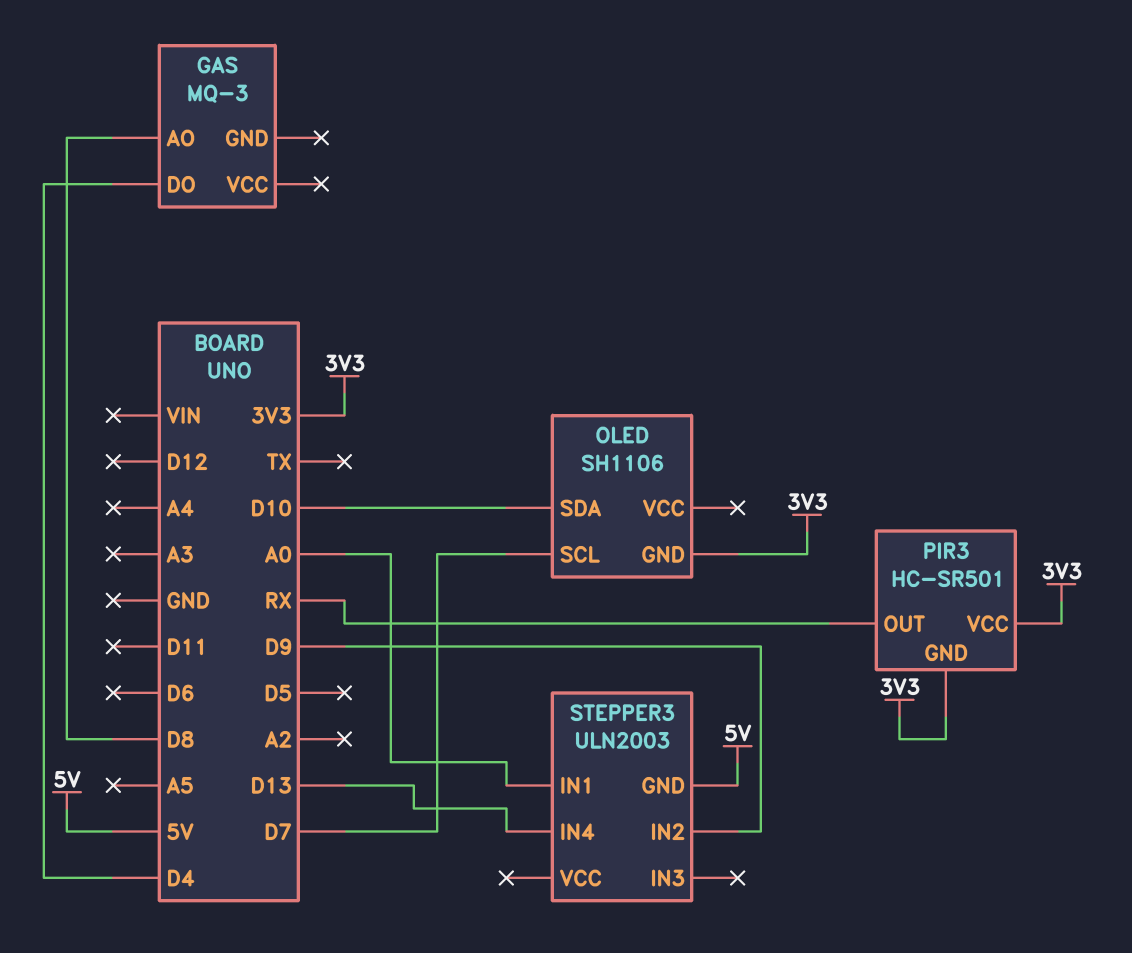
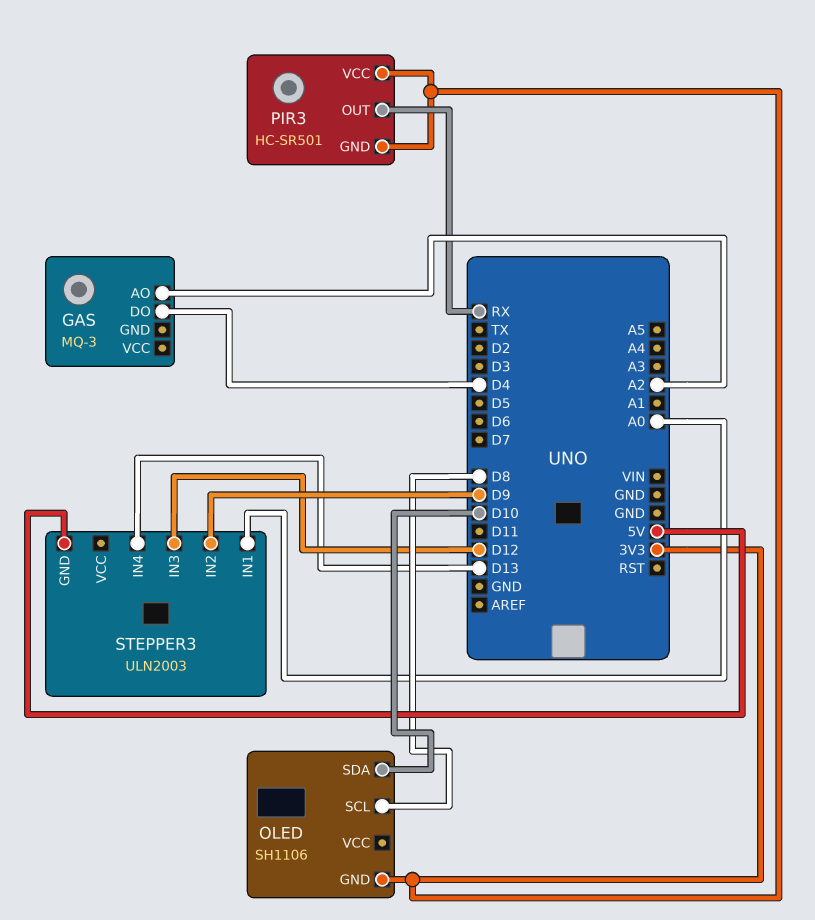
GAS pin AO: D8 -> A2
OLED pin SCL: D7 -> D8
STEPPER3 pin IN3: none -> D12

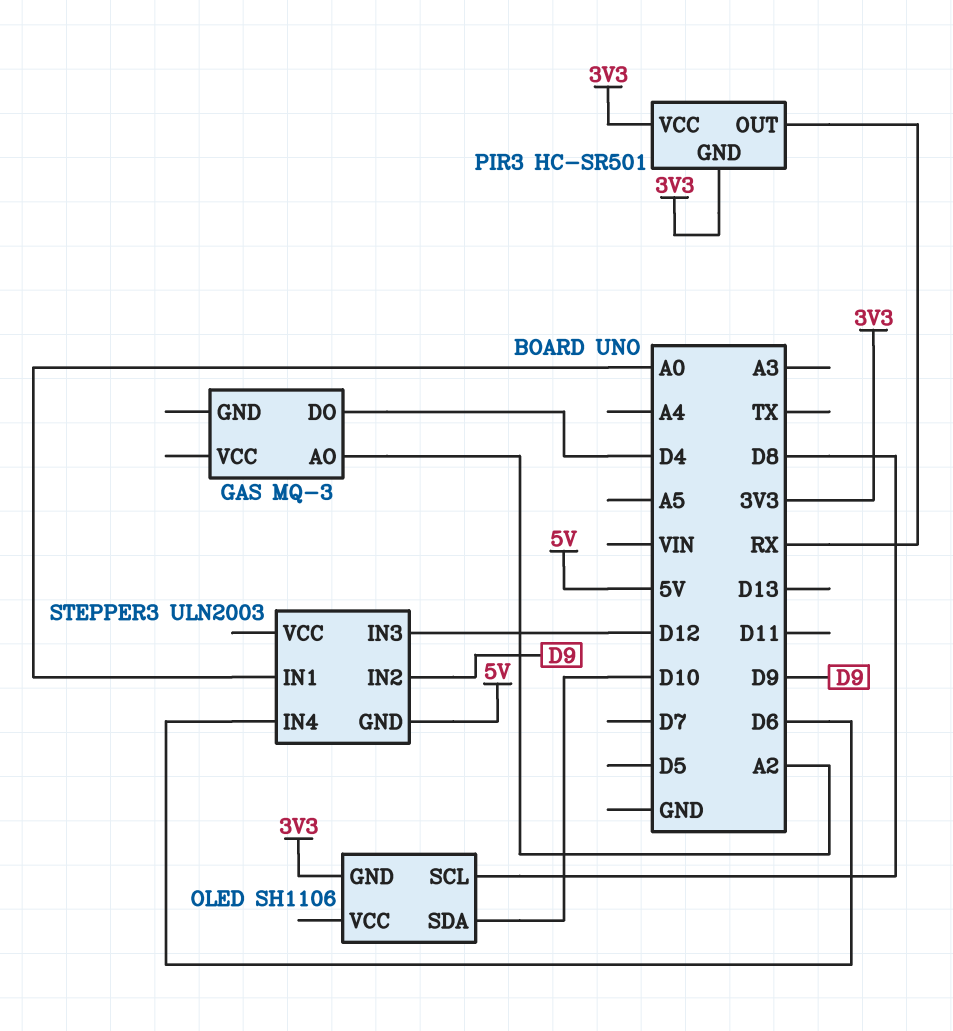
STEPPER3 pin IN4: D13 -> D6

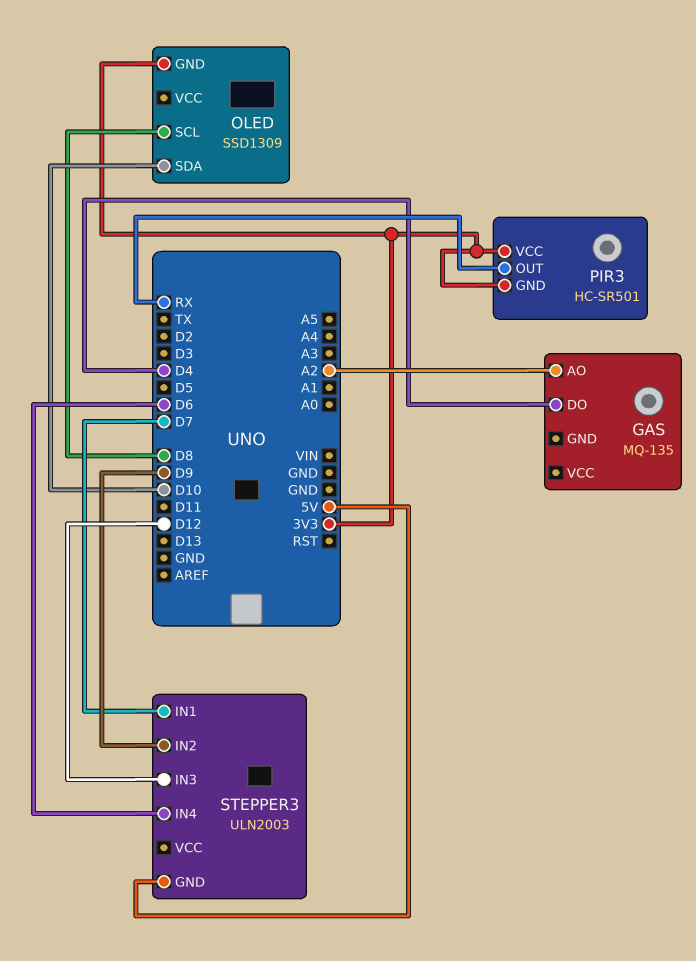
GAS: MQ-3 -> MQ-135
OLED: SH1106 -> SSD1309
STEPPER3 pin IN1: A0 -> D7

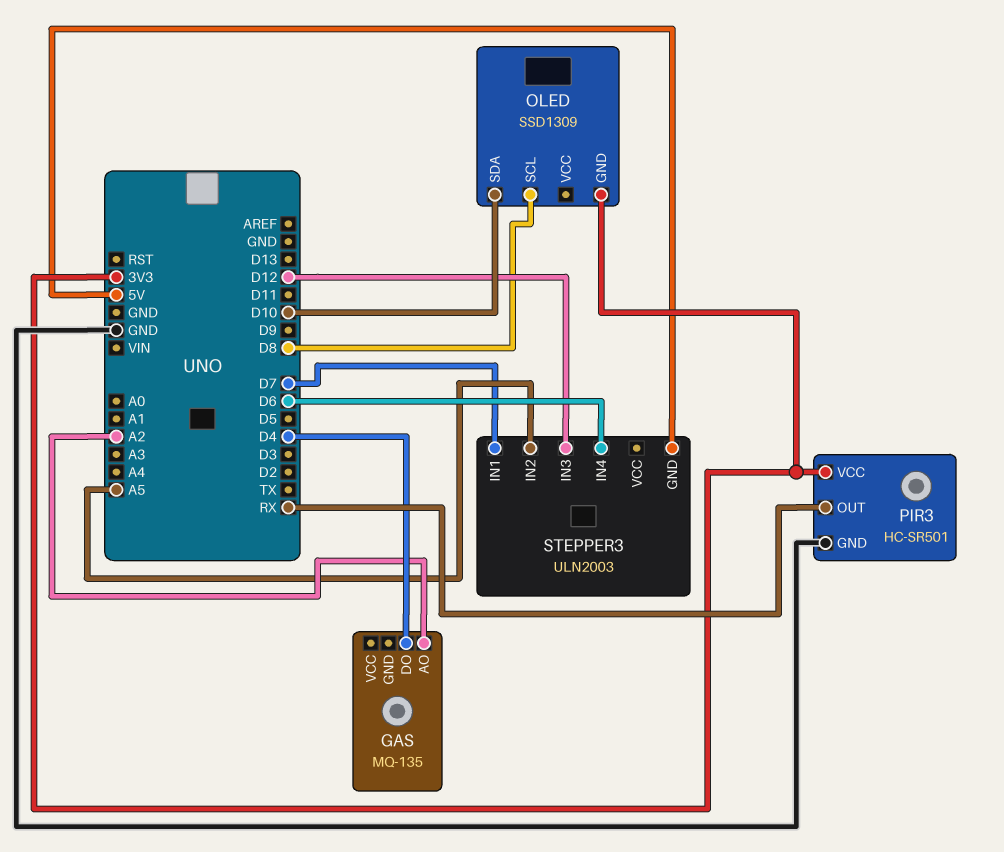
PIR3 pin GND: 3V3 -> GND
STEPPER3 pin IN2: D9 -> A5

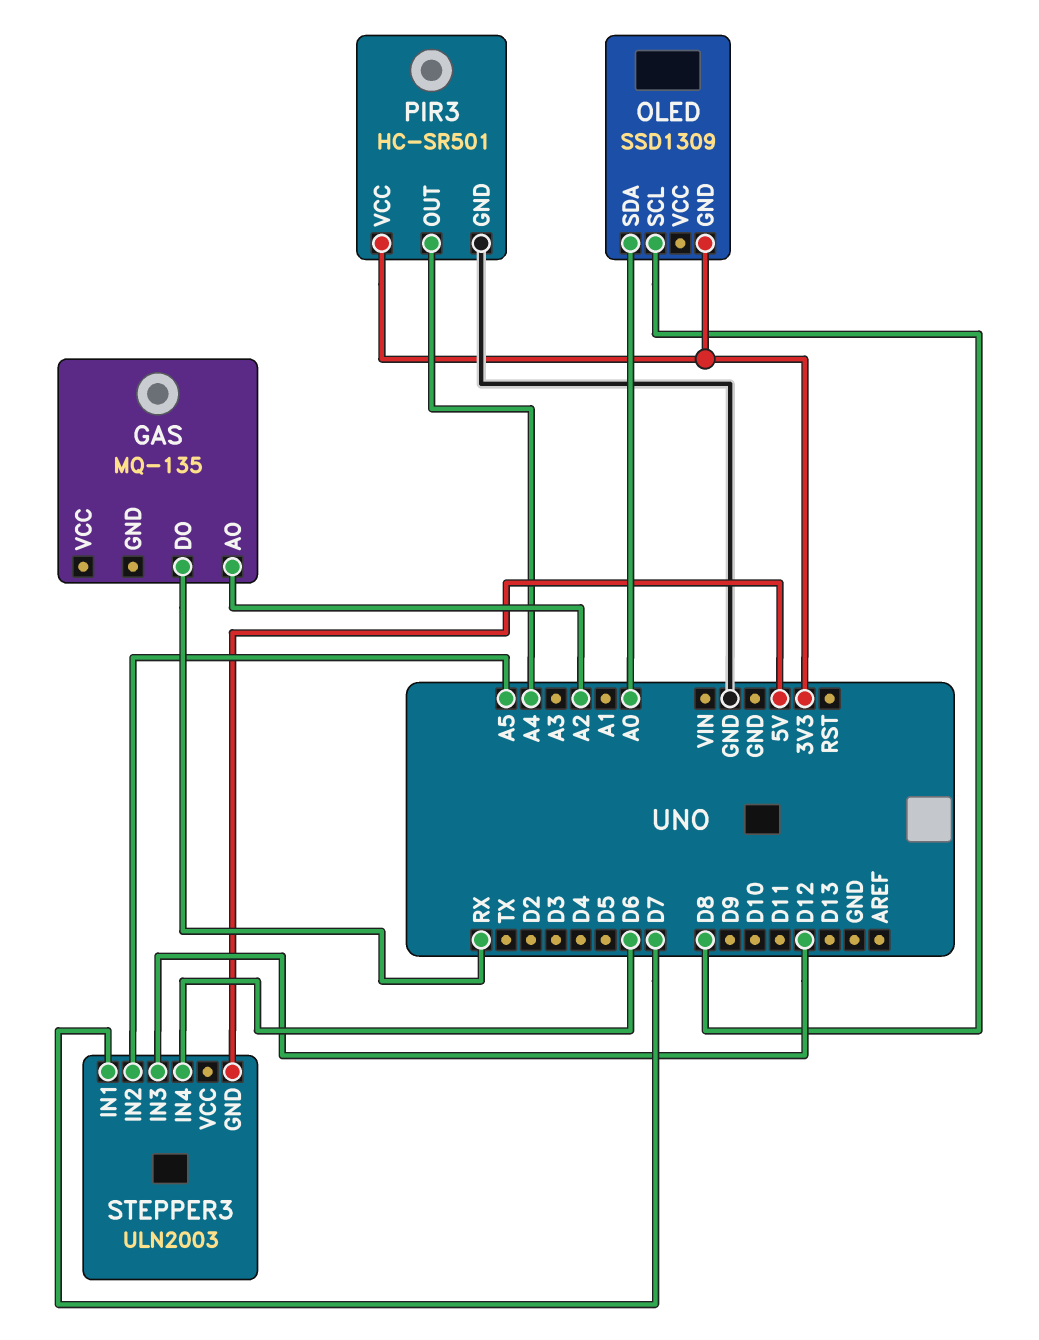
GAS pin DO: D4 -> RX
OLED pin SDA: D10 -> A0
PIR3 pin OUT: RX -> A4

